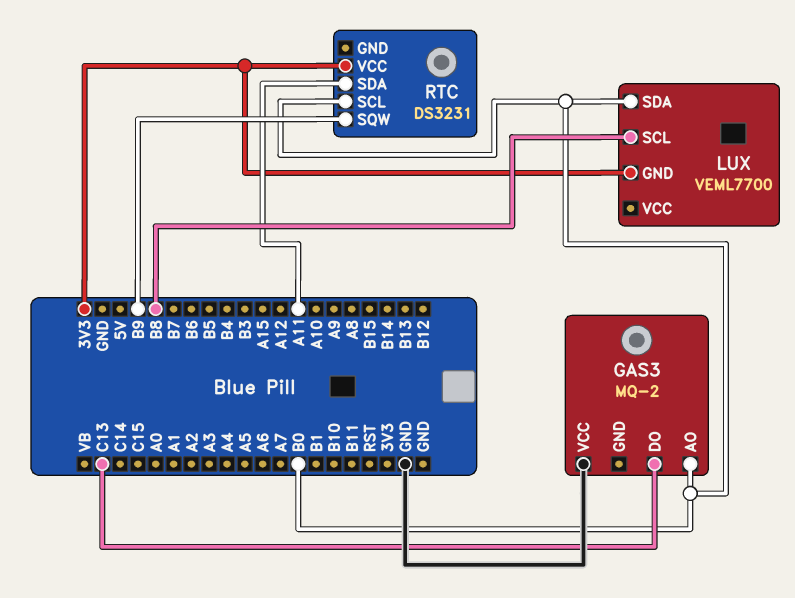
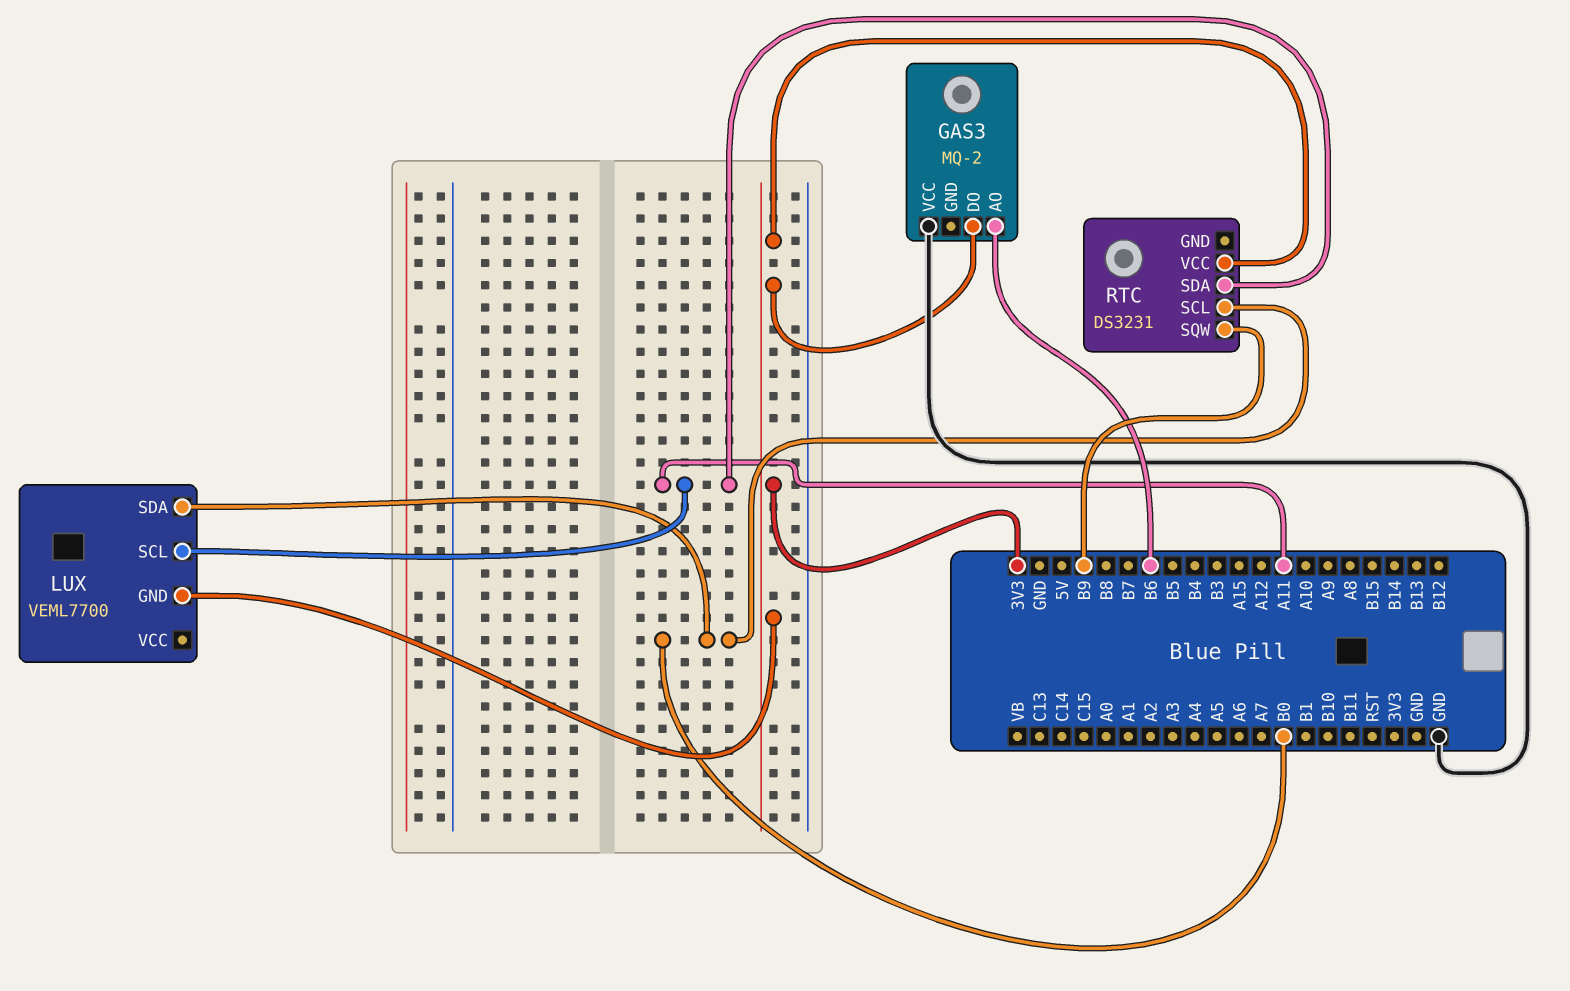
GAS3 pin AO: B0 -> B6
GAS3 pin DO: C13 -> 3V3
LUX pin SCL: B8 -> A11

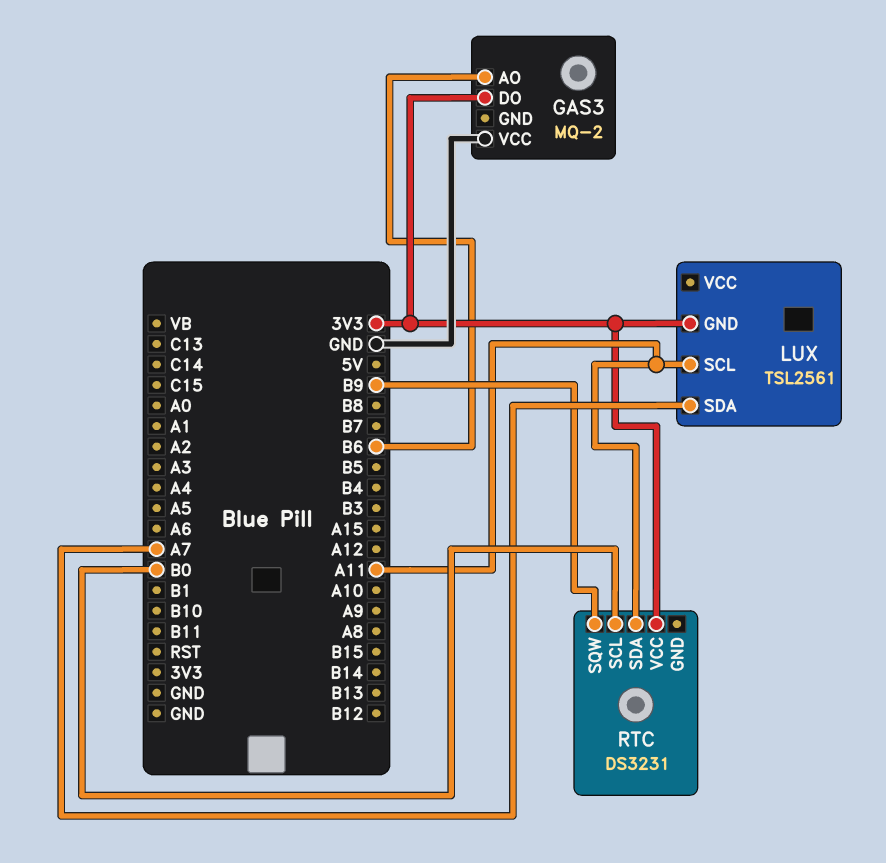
LUX: VEML7700 -> TSL2561
LUX pin SDA: B0 -> A7

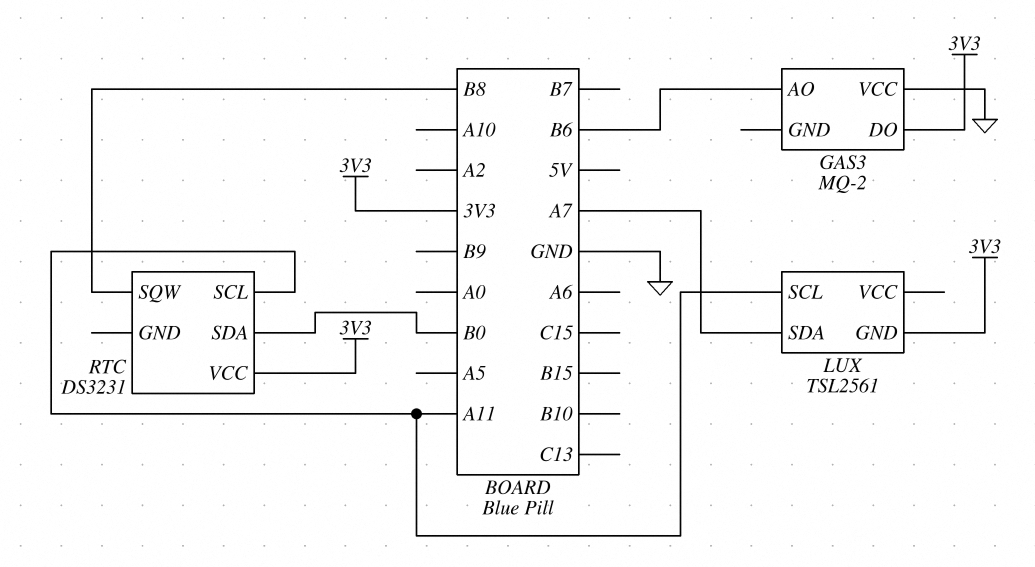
RTC pin SCL: B0 -> A11
RTC pin SDA: A11 -> B0
RTC pin SQW: B9 -> B8

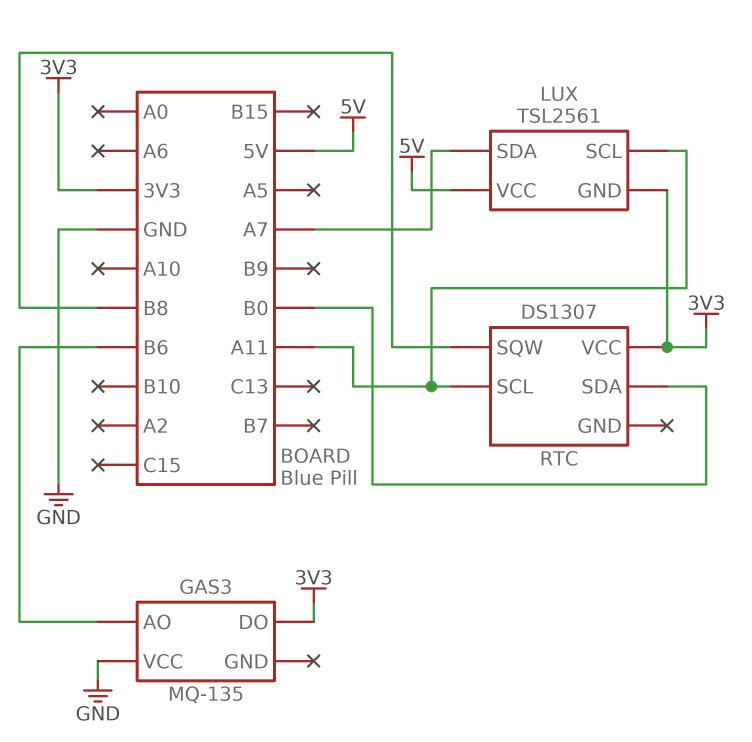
GAS3: MQ-2 -> MQ-135
LUX pin VCC: none -> 5V
RTC: DS3231 -> DS1307

